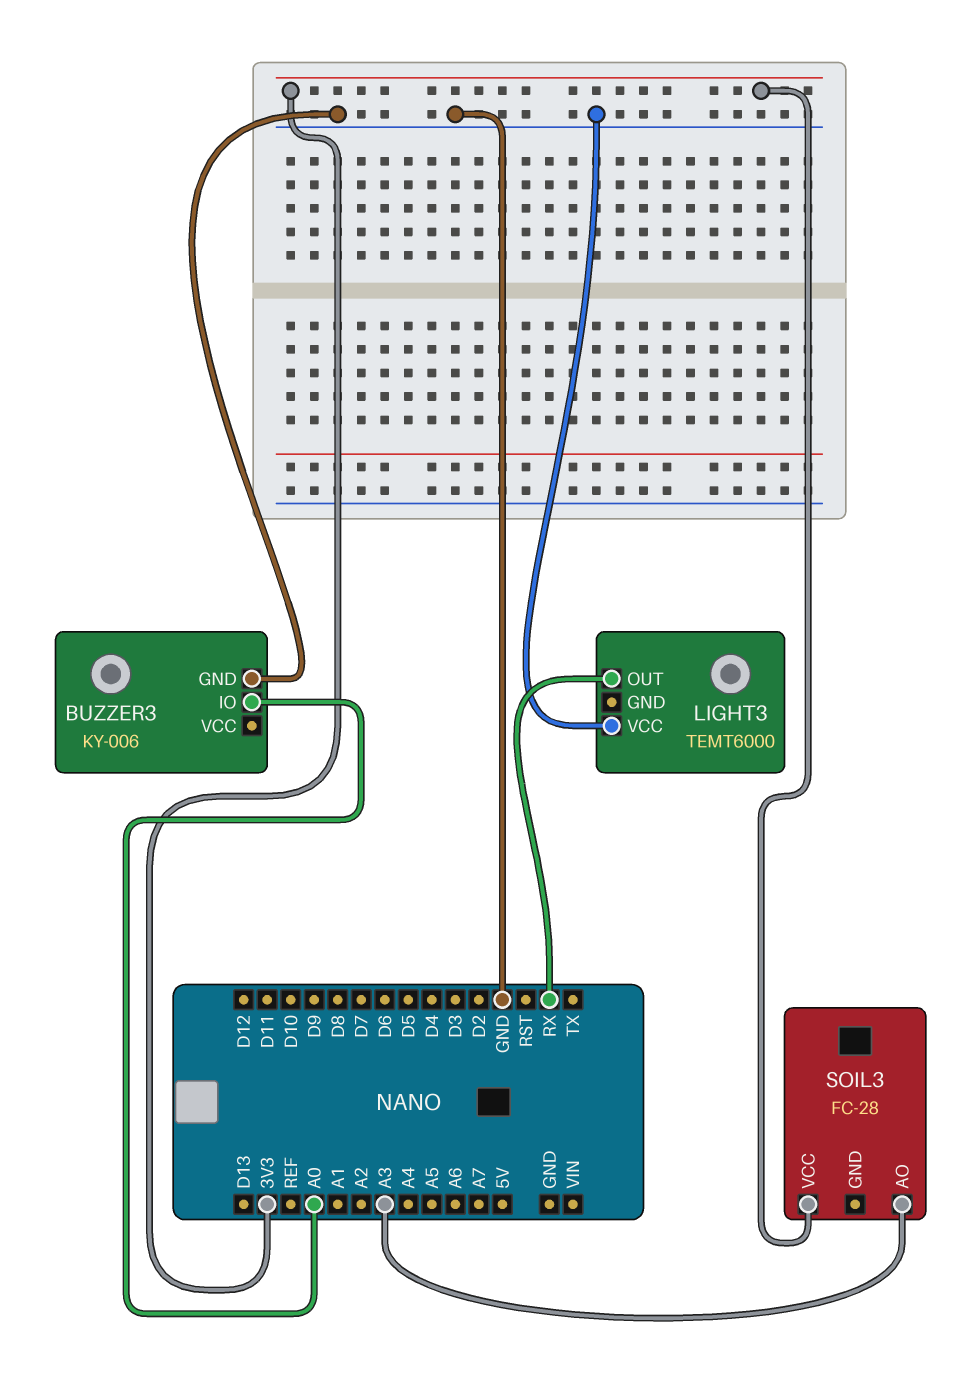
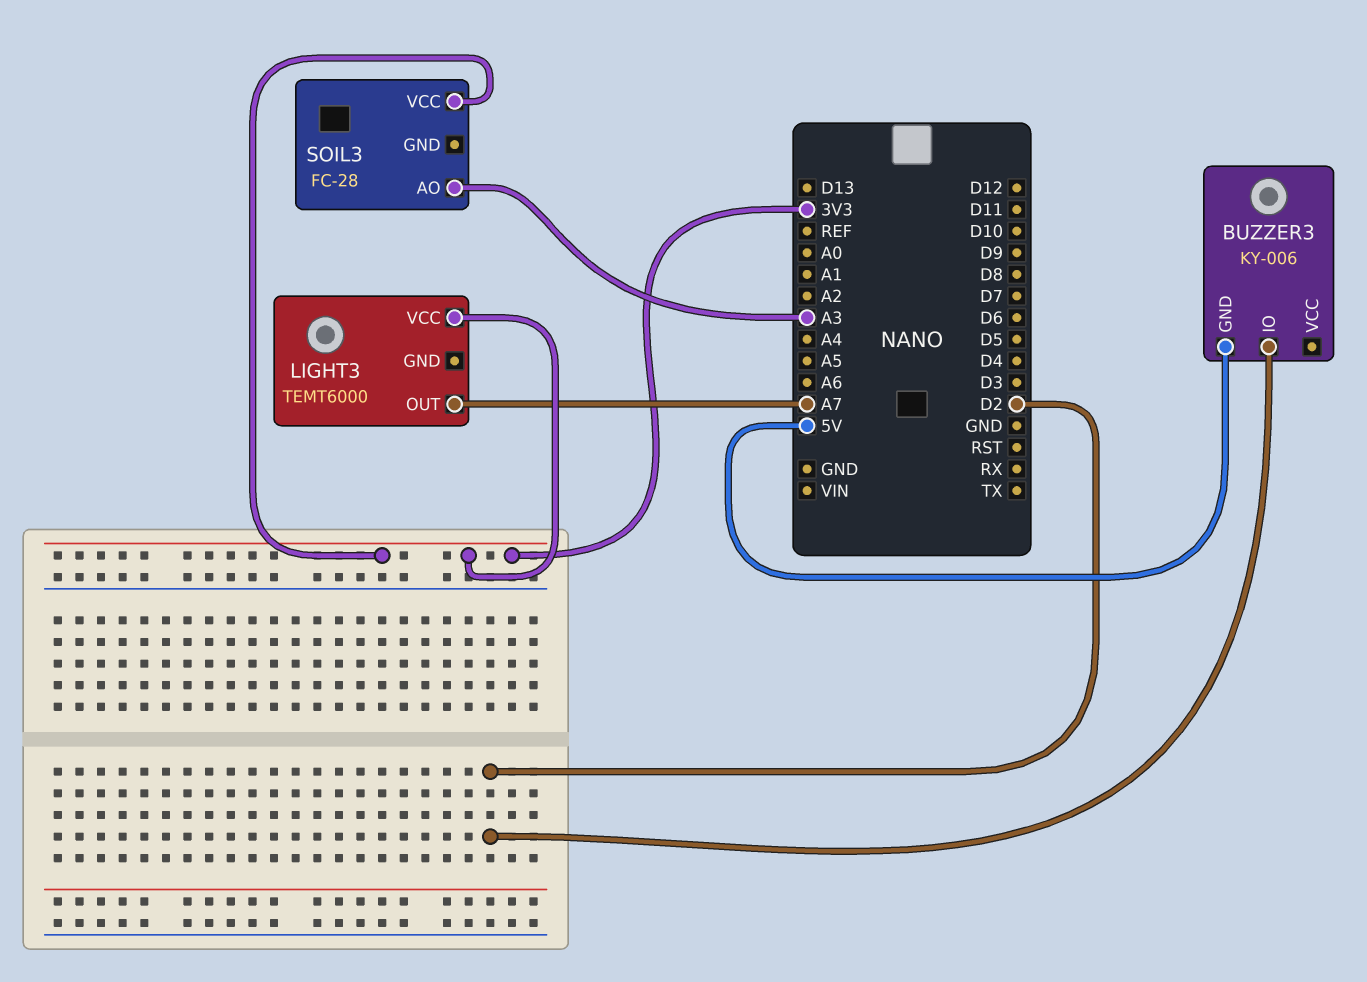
BUZZER3 pin GND: GND -> 5V
BUZZER3 pin IO: A0 -> D2
LIGHT3 pin OUT: RX -> A7
LIGHT3 pin VCC: GND -> 3V3

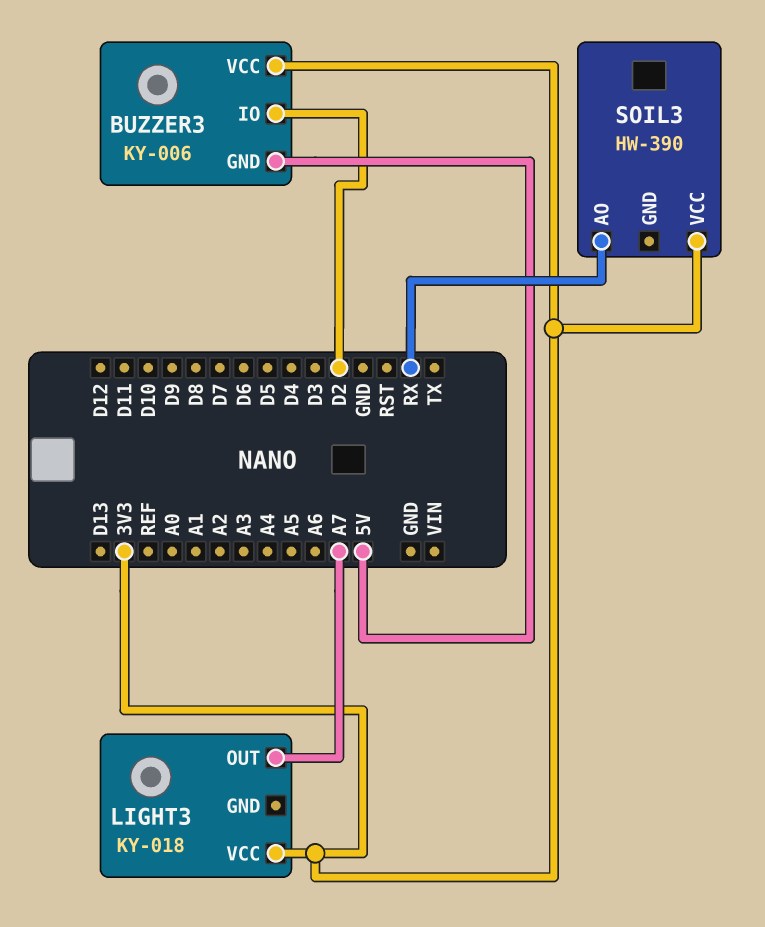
BUZZER3 pin VCC: none -> 3V3
LIGHT3: TEMT6000 -> KY-018
SOIL3: FC-28 -> HW-390
SOIL3 pin AO: A3 -> RX

